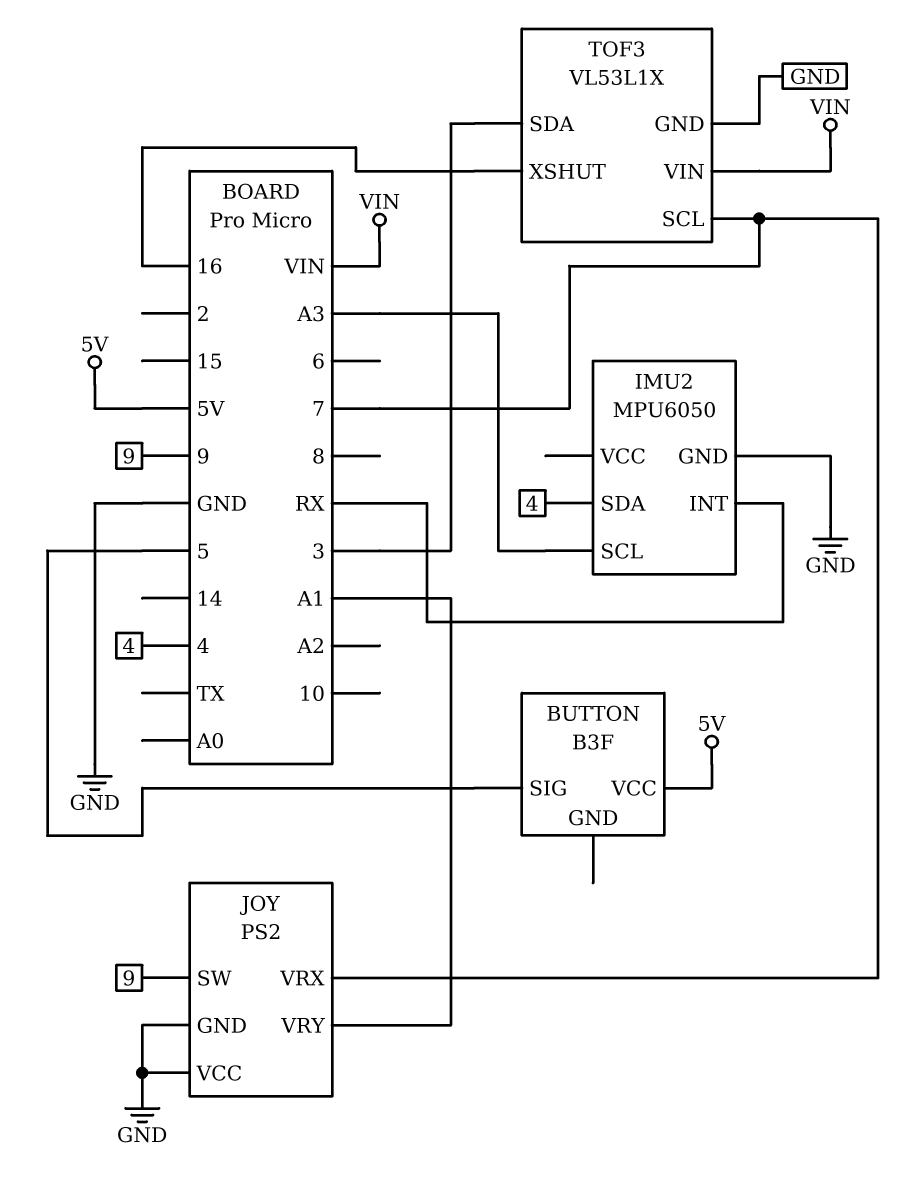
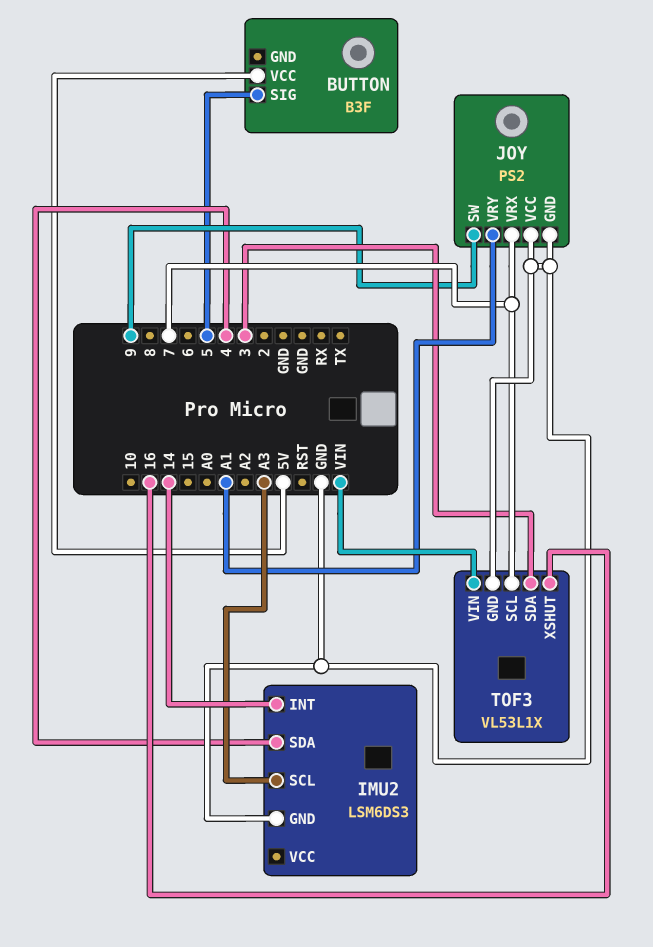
IMU2: MPU6050 -> LSM6DS3
IMU2 pin INT: RX -> 14

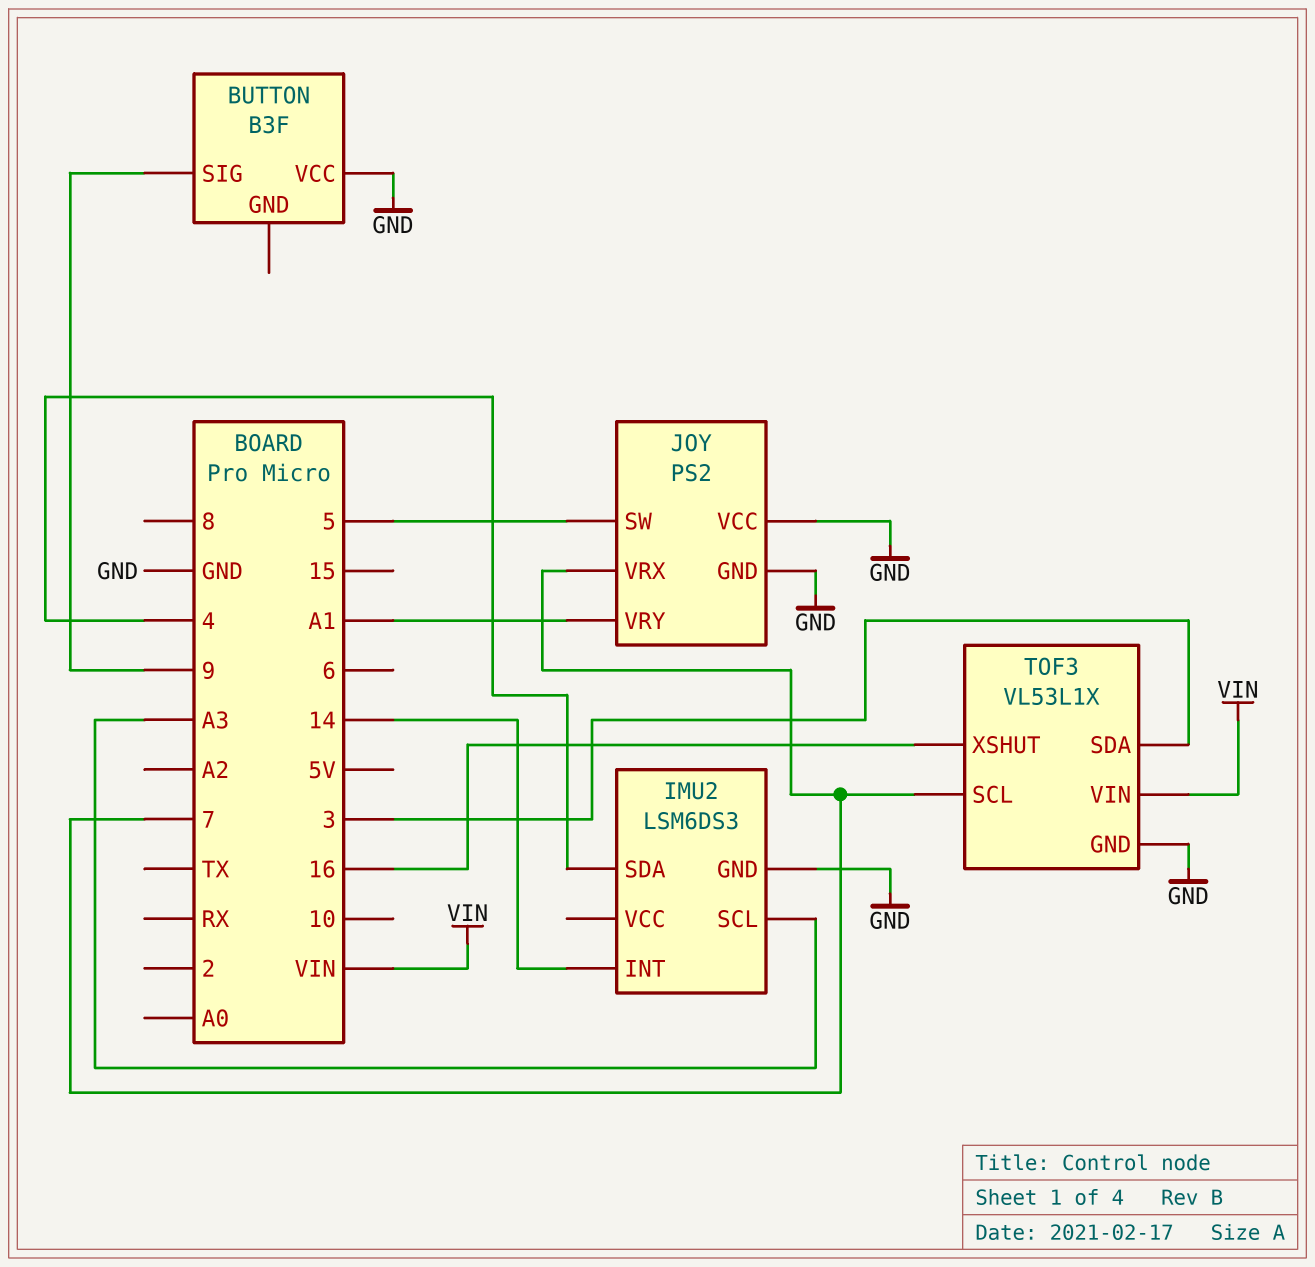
BUTTON pin SIG: 5 -> 9
BUTTON pin VCC: 5V -> GND
JOY pin SW: 9 -> 5

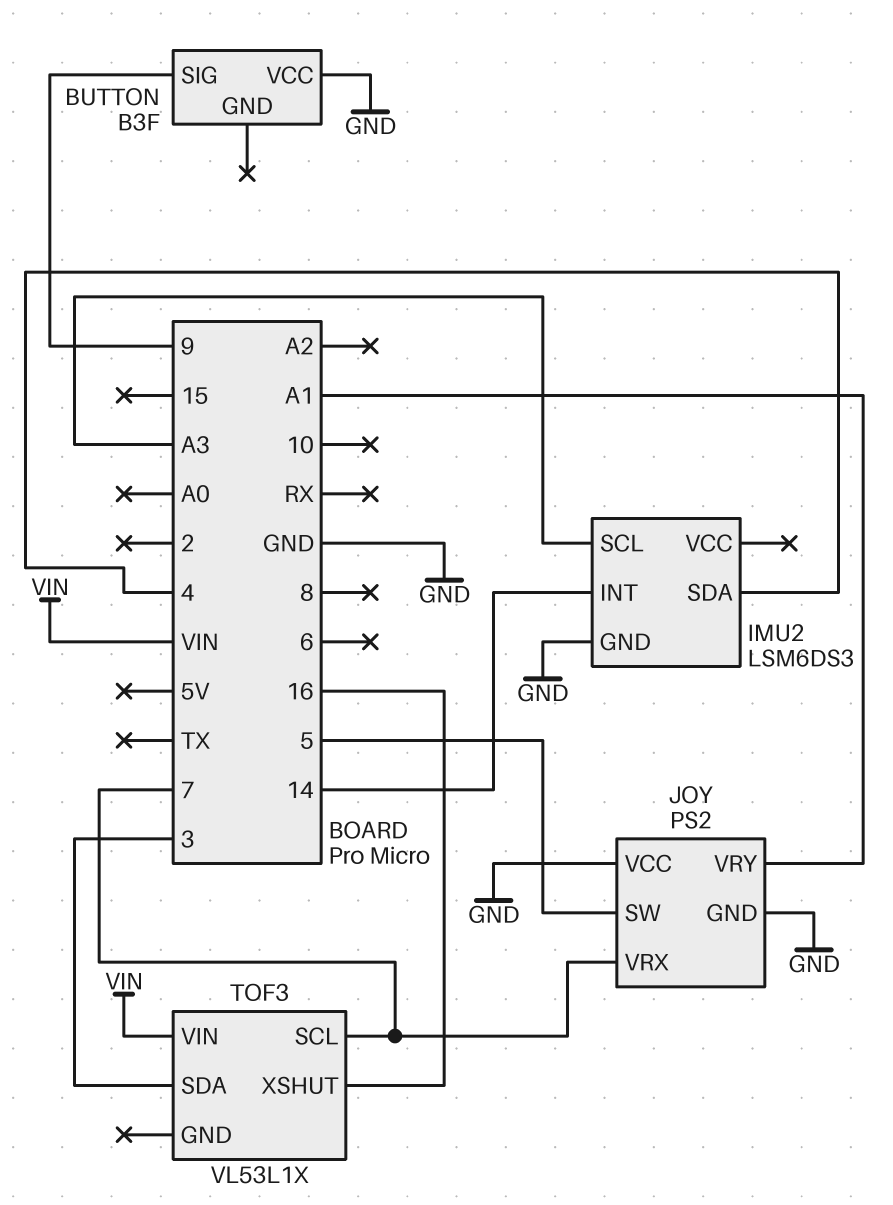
TOF3 pin GND: GND -> none

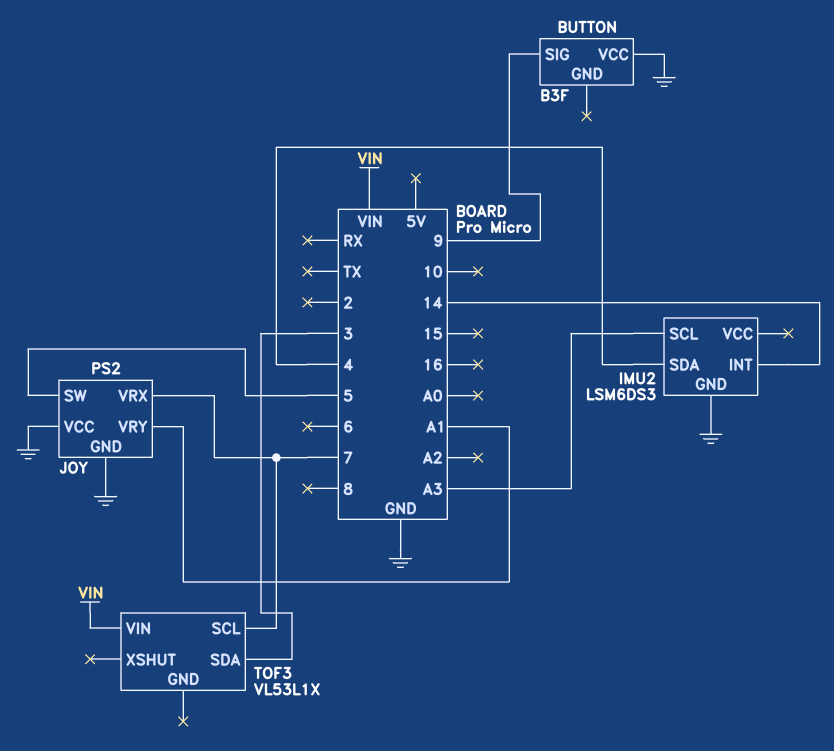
TOF3 pin XSHUT: 16 -> none

